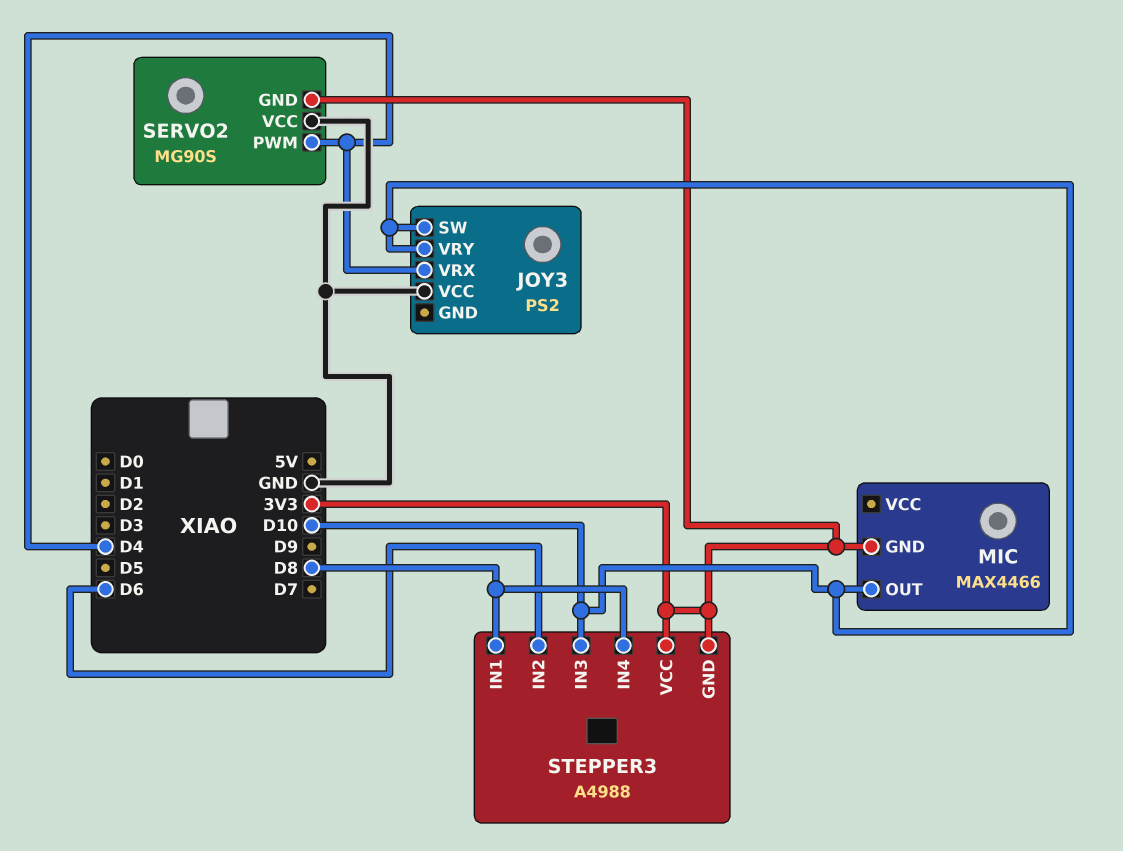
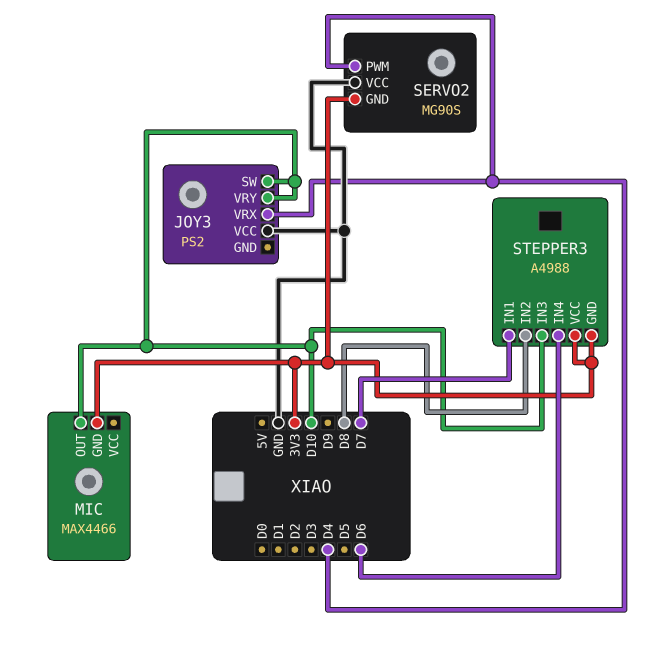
STEPPER3 pin IN1: D8 -> D7
STEPPER3 pin IN2: D6 -> D8
STEPPER3 pin IN4: D8 -> D6

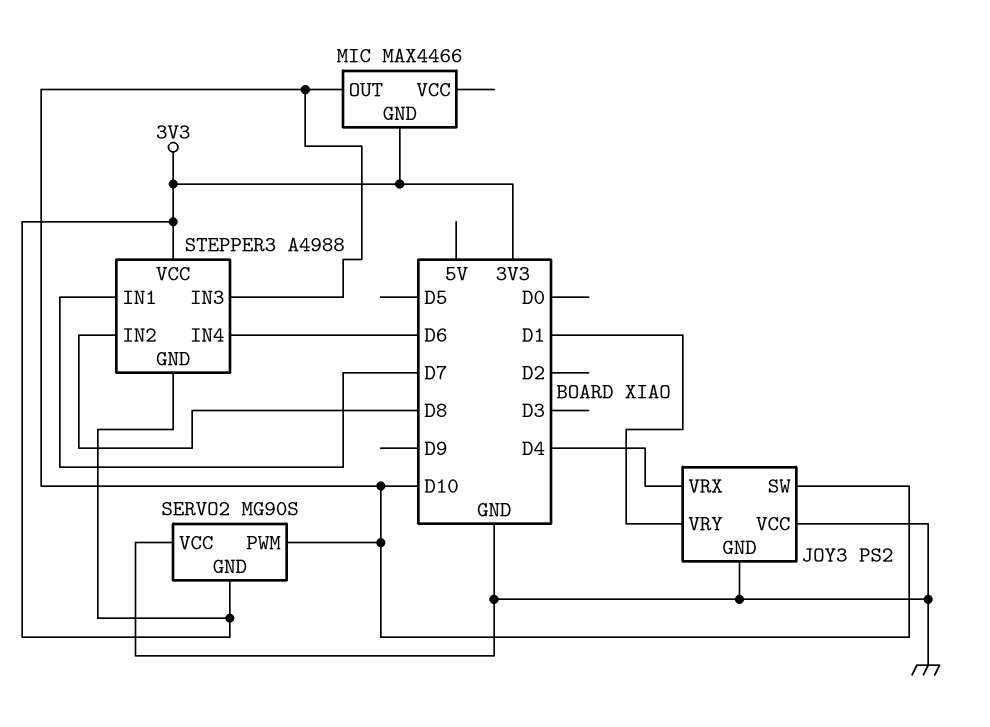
JOY3 pin GND: none -> GND
JOY3 pin VRY: D10 -> D1
SERVO2 pin PWM: D4 -> D10

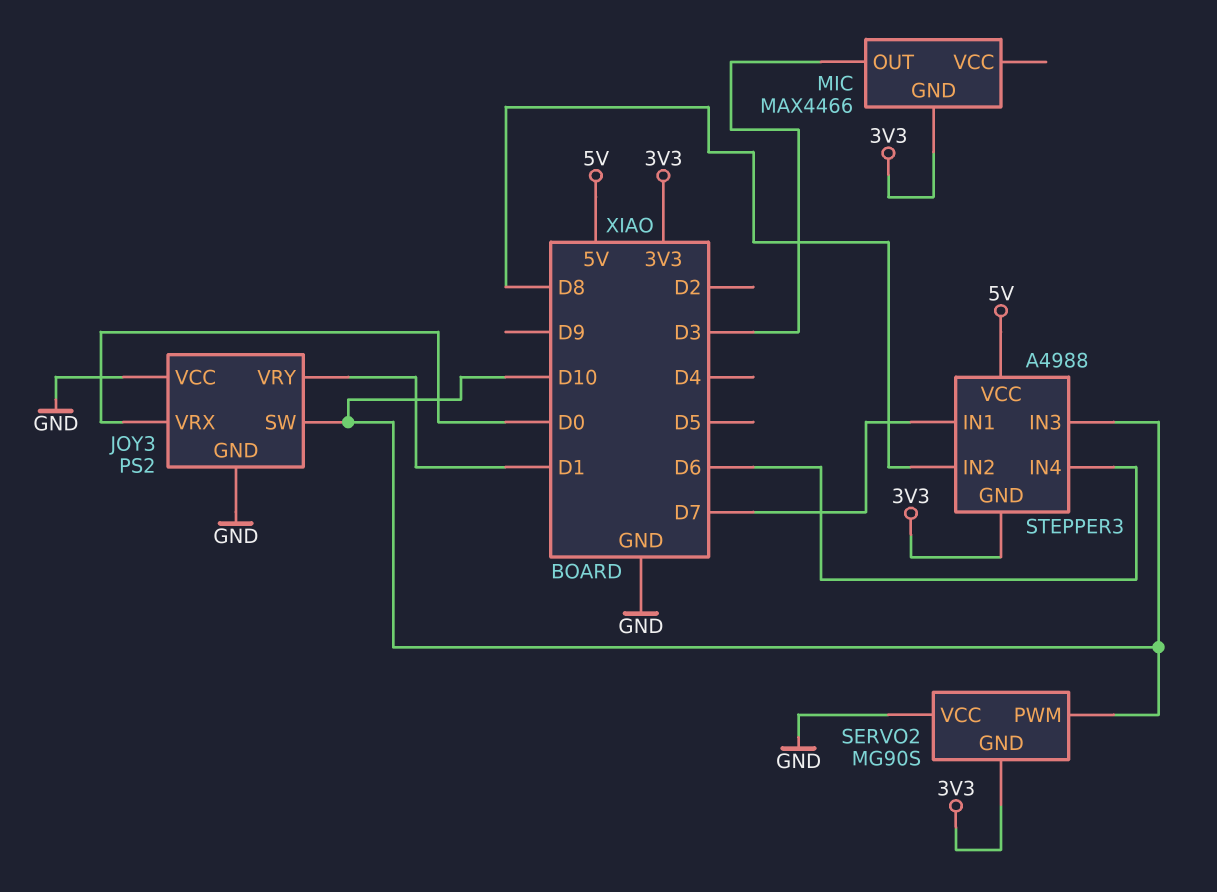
JOY3 pin VRX: D4 -> D0
MIC pin OUT: D10 -> D3
STEPPER3 pin VCC: 3V3 -> 5V

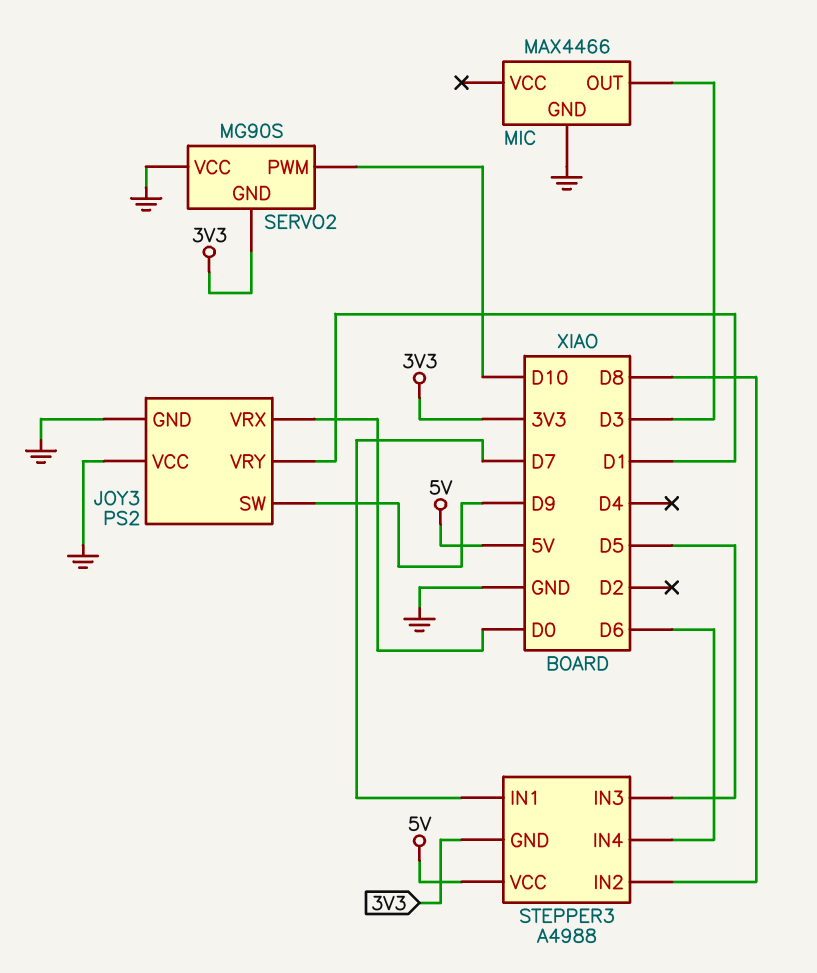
JOY3 pin SW: D10 -> D9
MIC pin GND: 3V3 -> GND
STEPPER3 pin IN3: D10 -> D5

